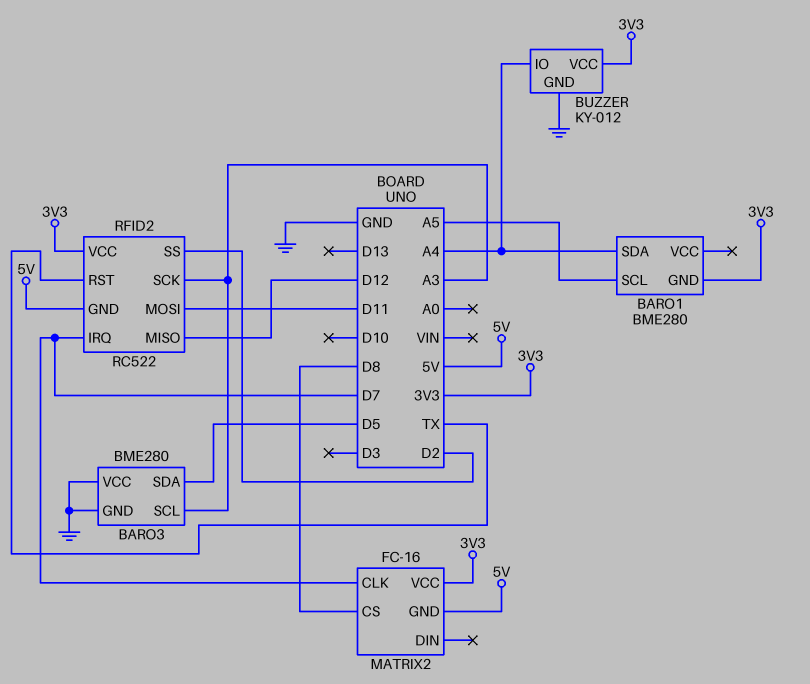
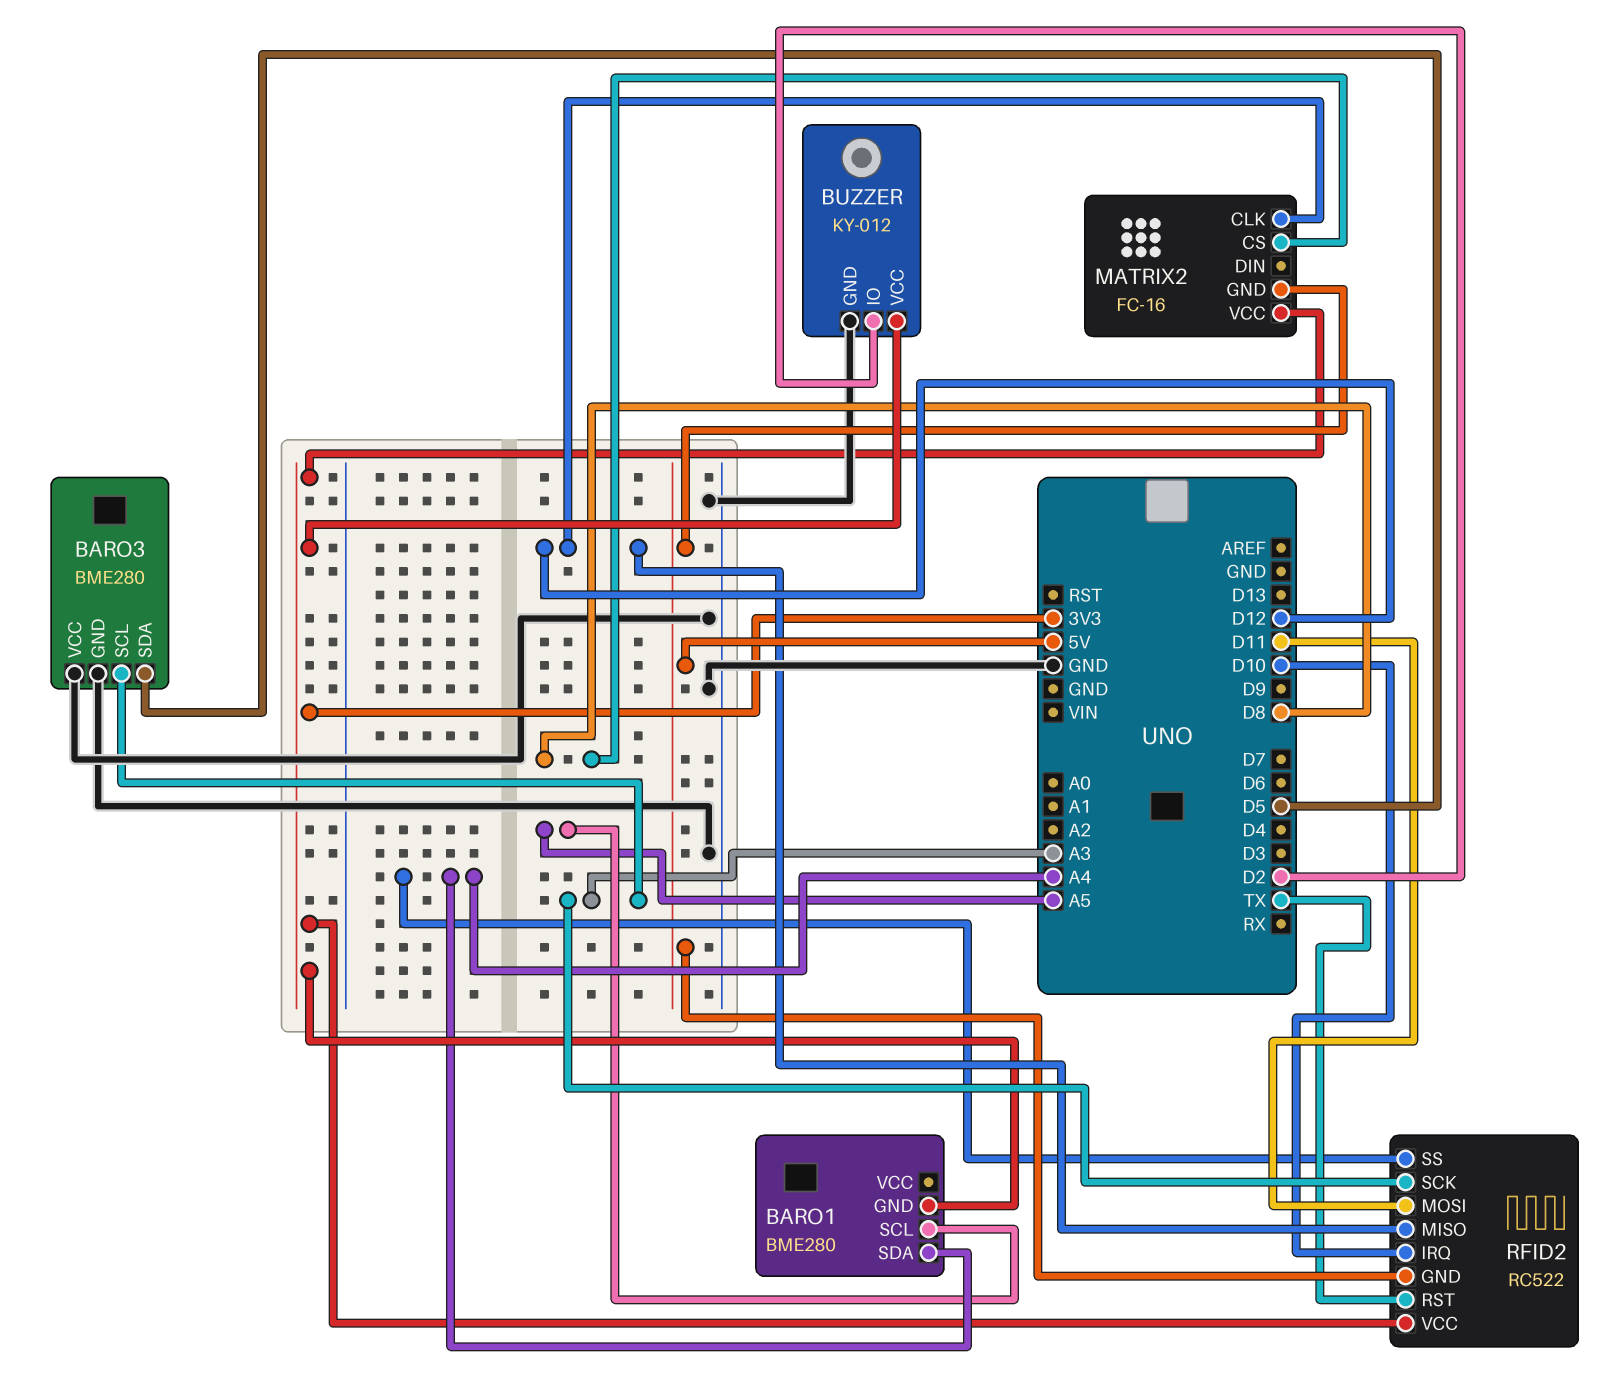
BUZZER pin IO: A4 -> D2
MATRIX2 pin CLK: D7 -> D12
RFID2 pin IRQ: D7 -> D10
RFID2 pin SS: D2 -> A4

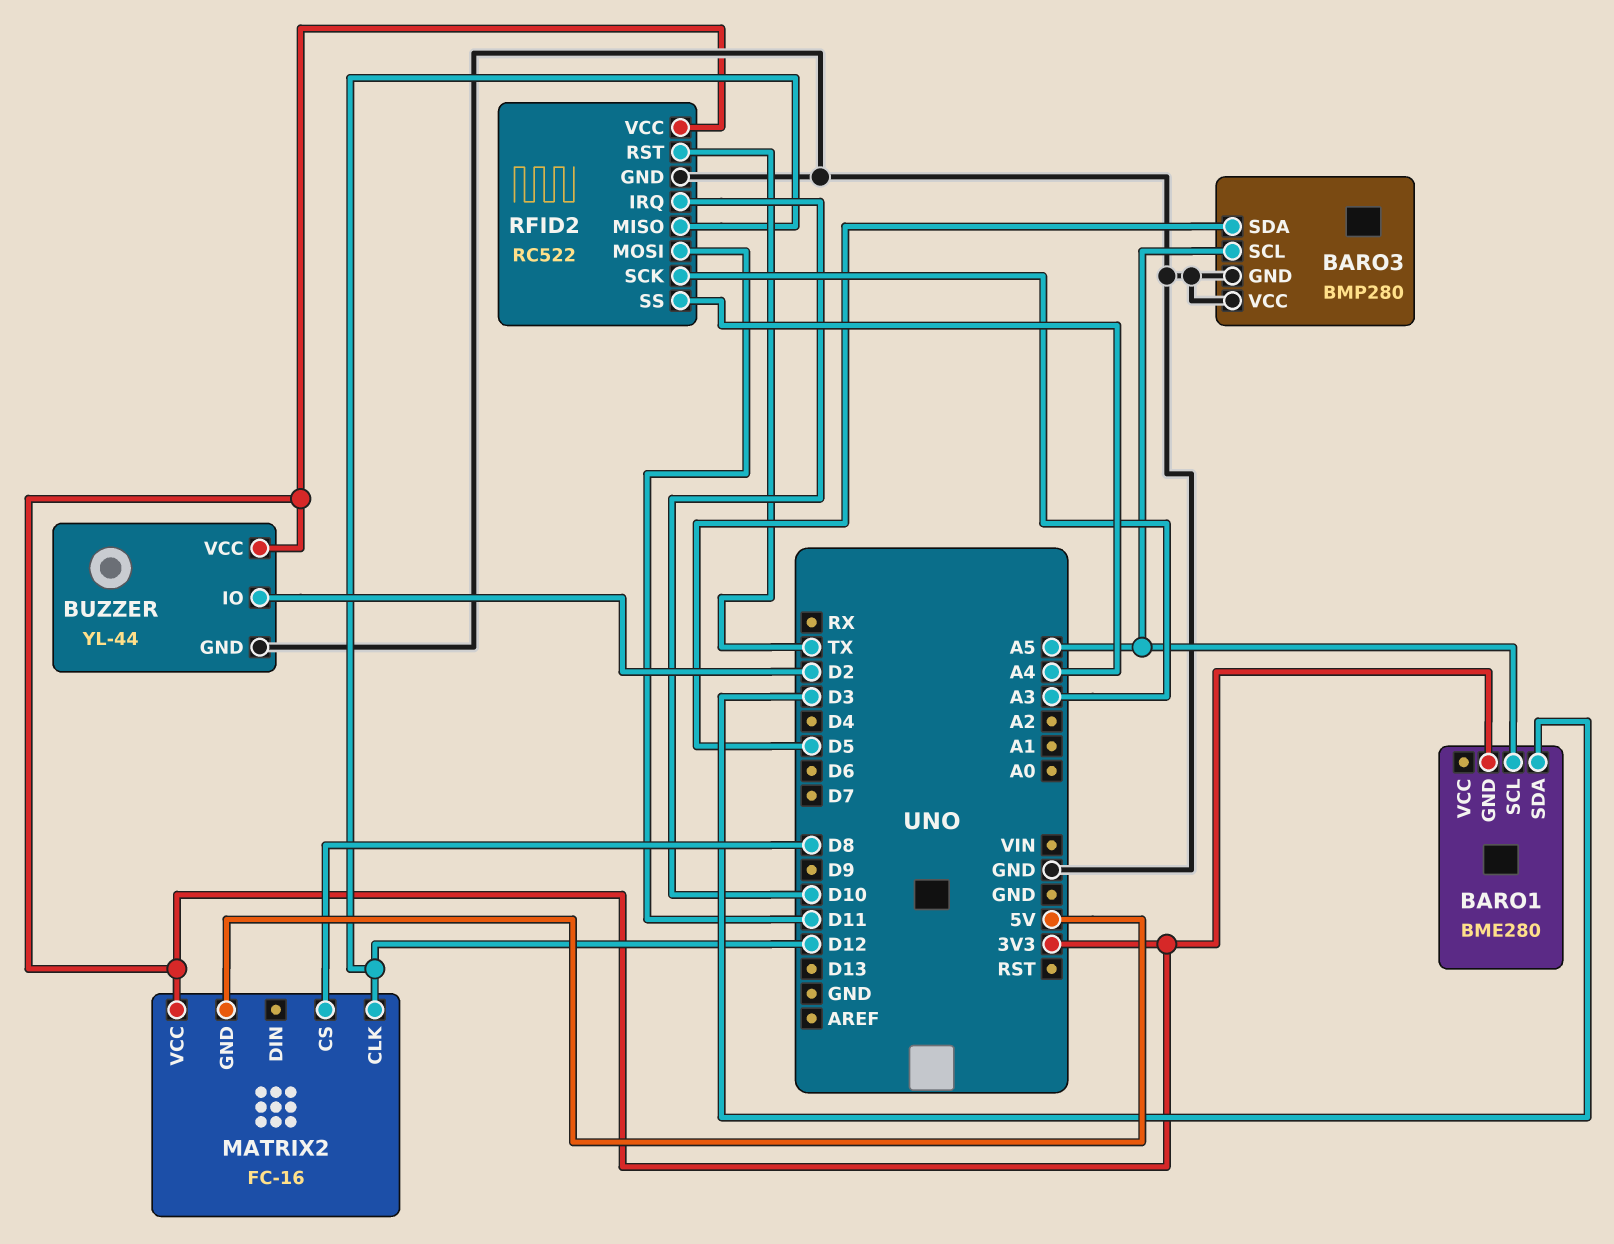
BARO1 pin SDA: A4 -> D3
BARO3: BME280 -> BMP280
BARO3 pin SCL: A3 -> A5
BUZZER: KY-012 -> YL-44
RFID2 pin GND: 5V -> GND

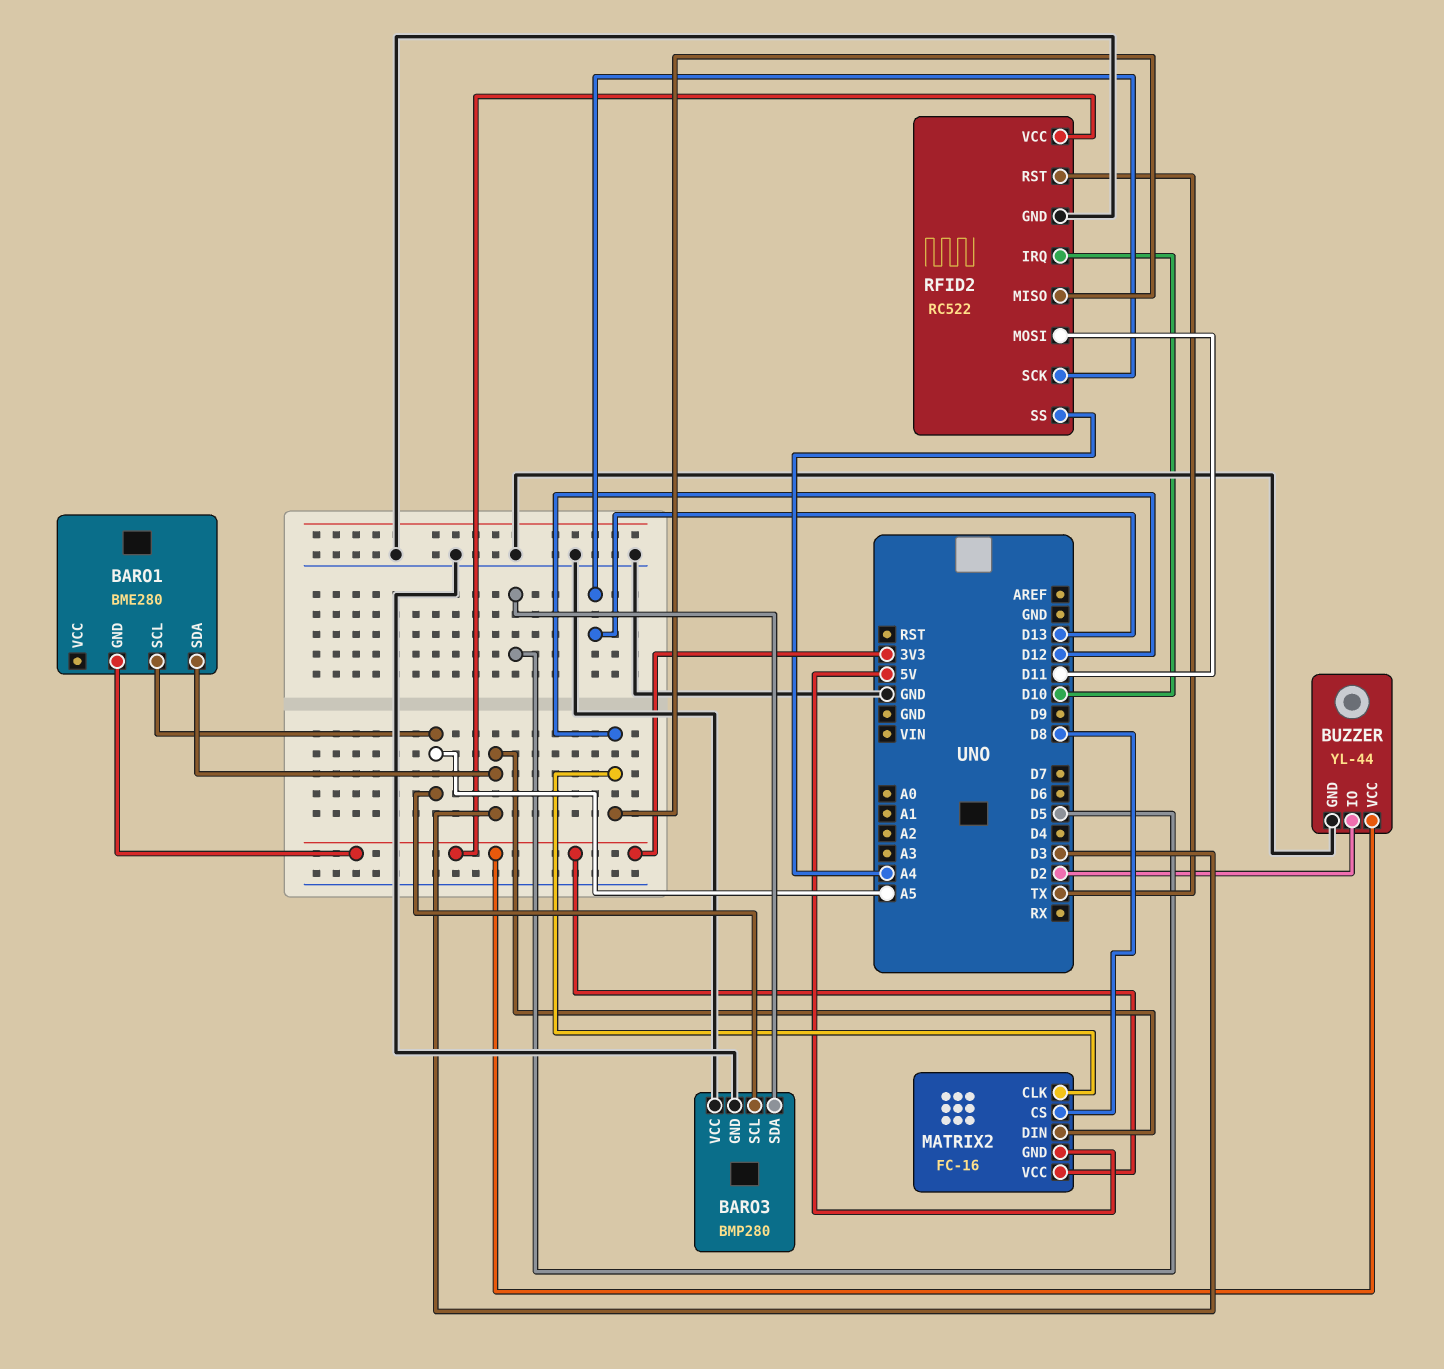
MATRIX2 pin DIN: none -> D3
RFID2 pin SCK: A3 -> D13

